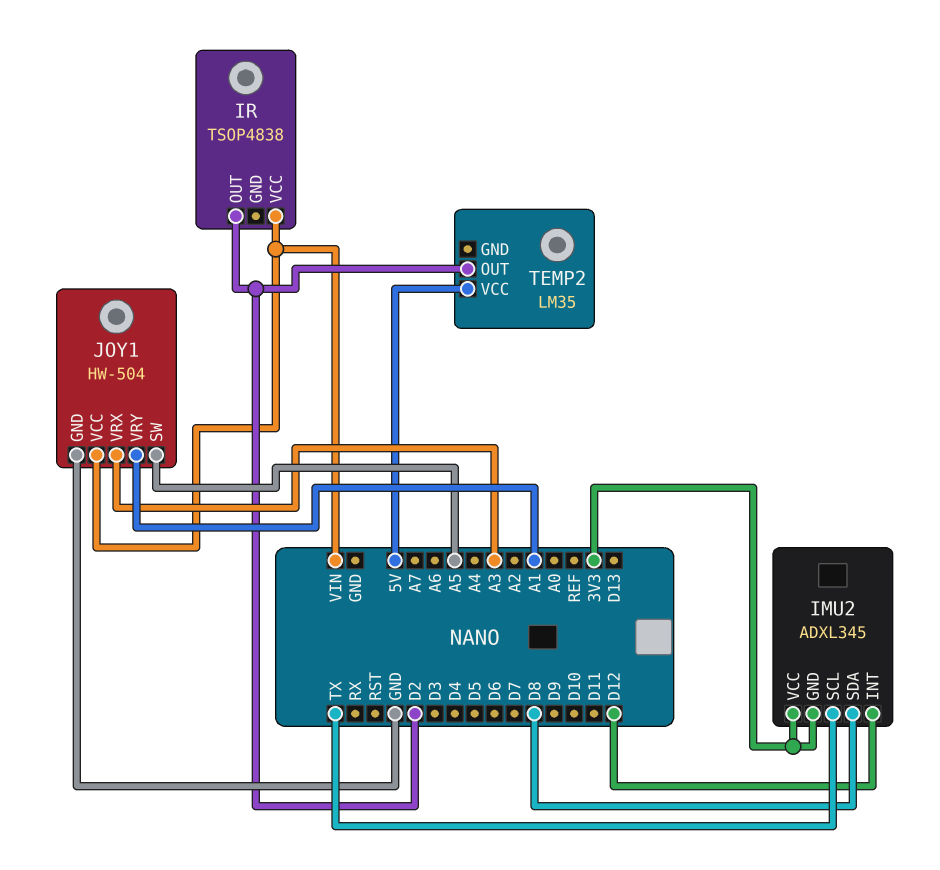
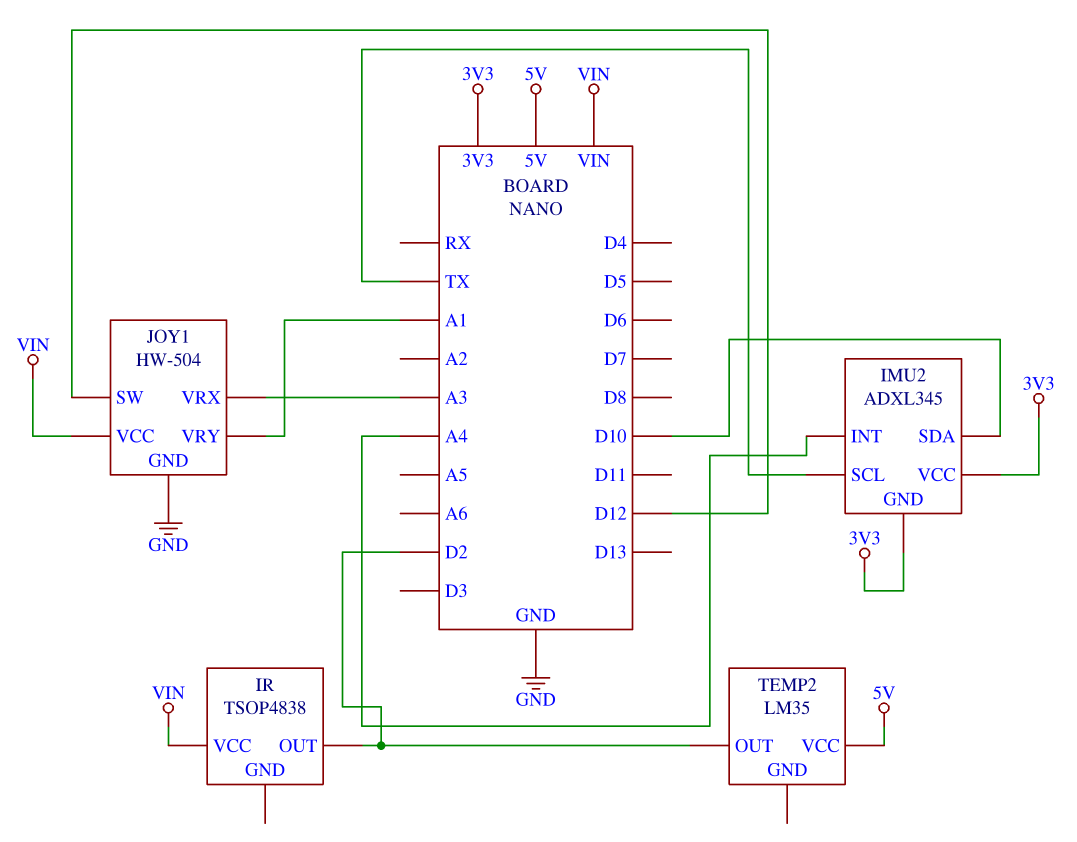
IMU2 pin INT: D12 -> A4
IMU2 pin SDA: D8 -> D10
JOY1 pin SW: A5 -> D12

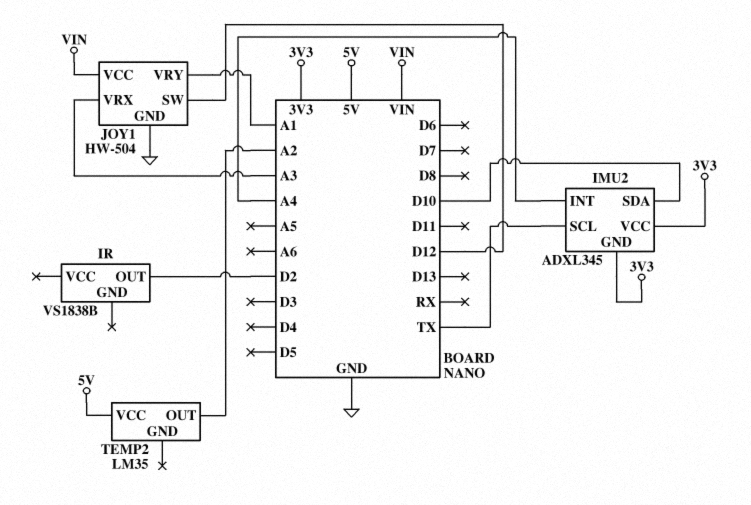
IR: TSOP4838 -> VS1838B
IR pin VCC: VIN -> none
TEMP2 pin OUT: D2 -> A2

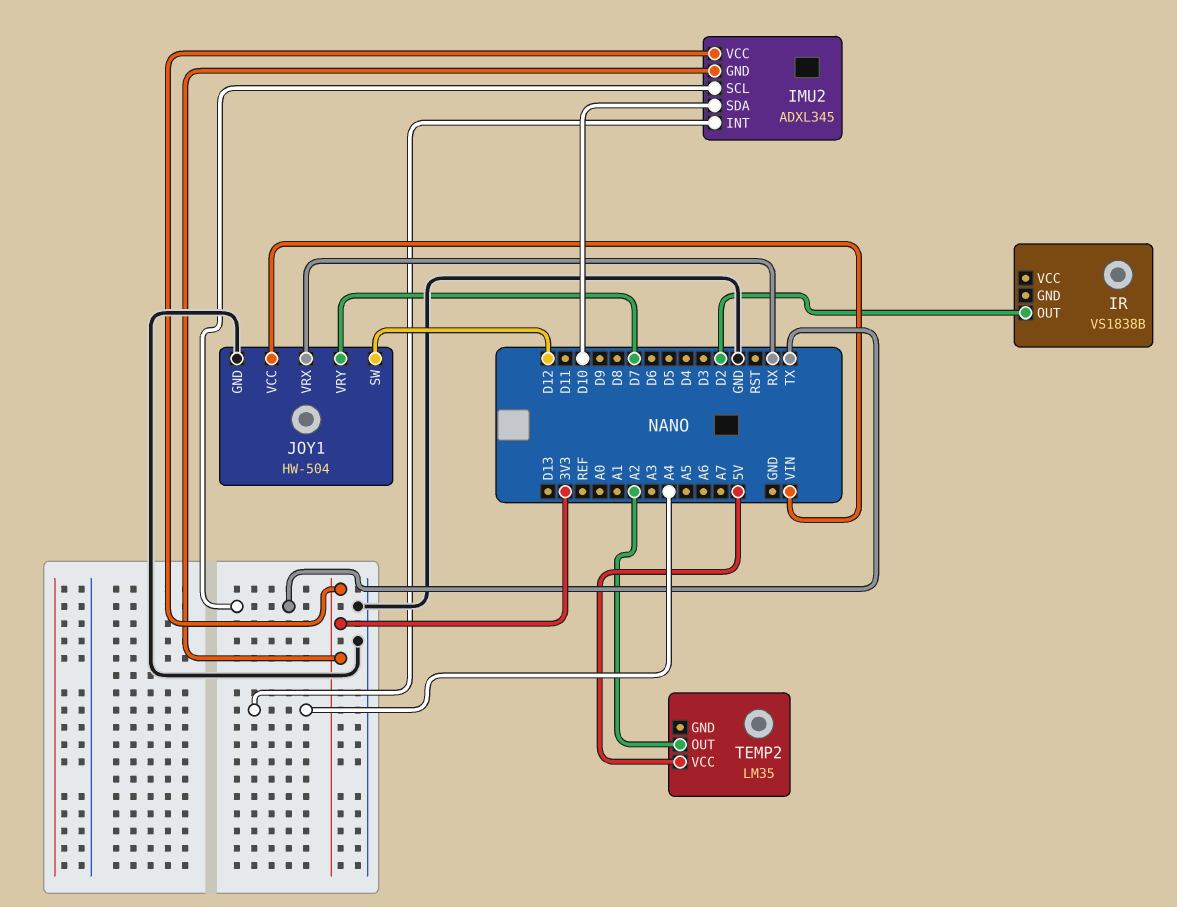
JOY1 pin VRX: A3 -> RX
JOY1 pin VRY: A1 -> D7

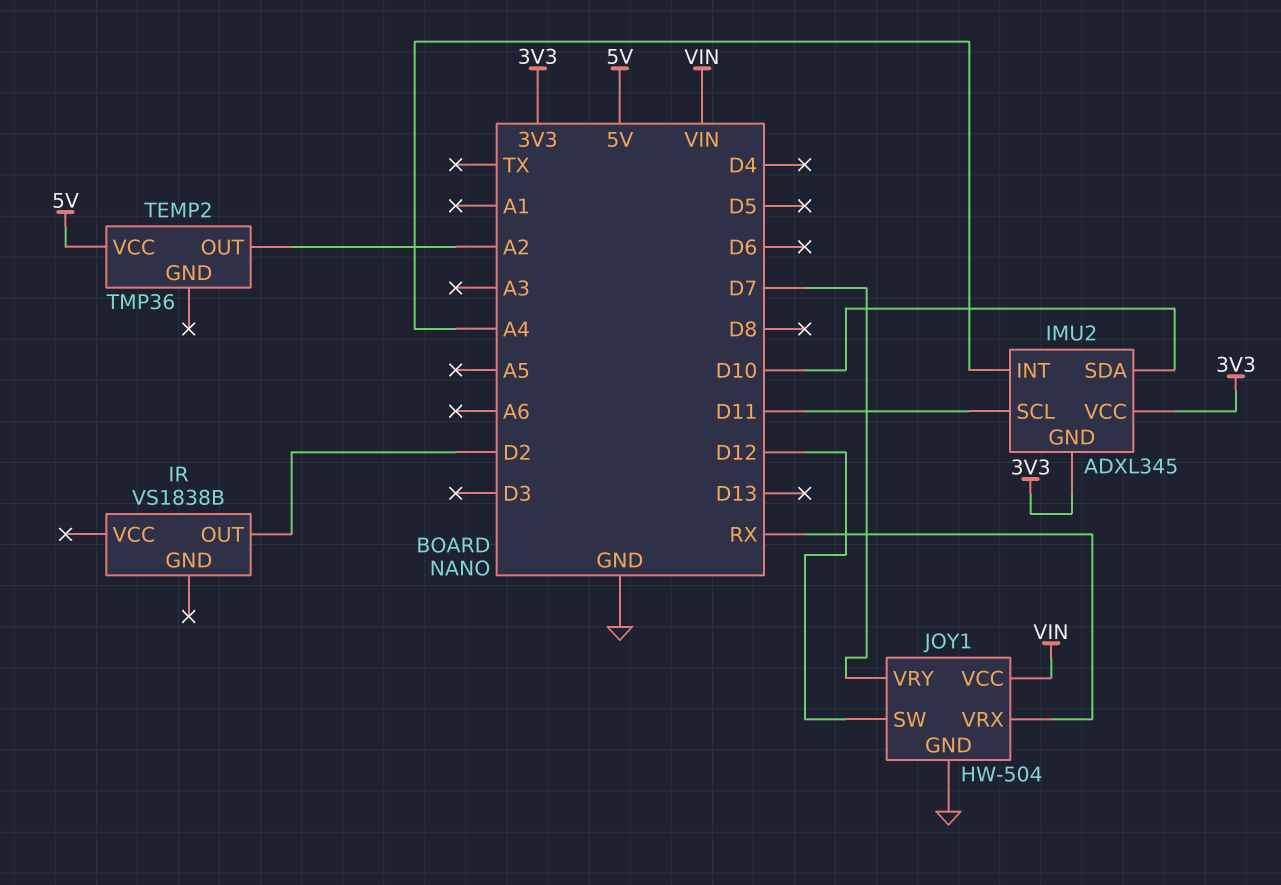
IMU2 pin SCL: TX -> D11
TEMP2: LM35 -> TMP36

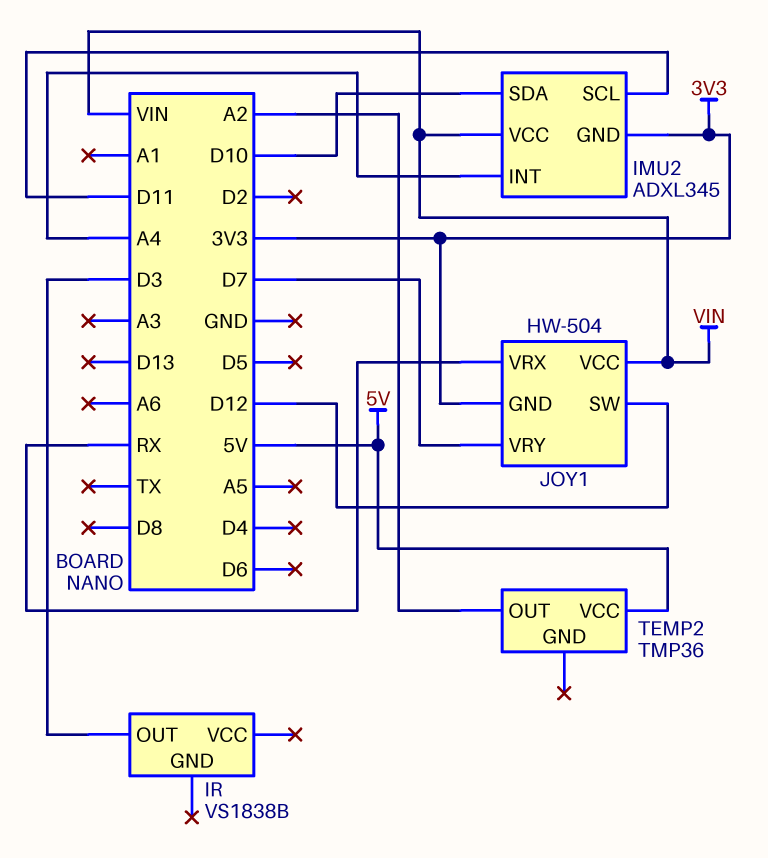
IMU2 pin VCC: 3V3 -> VIN
IR pin OUT: D2 -> D3
JOY1 pin GND: GND -> 3V3

